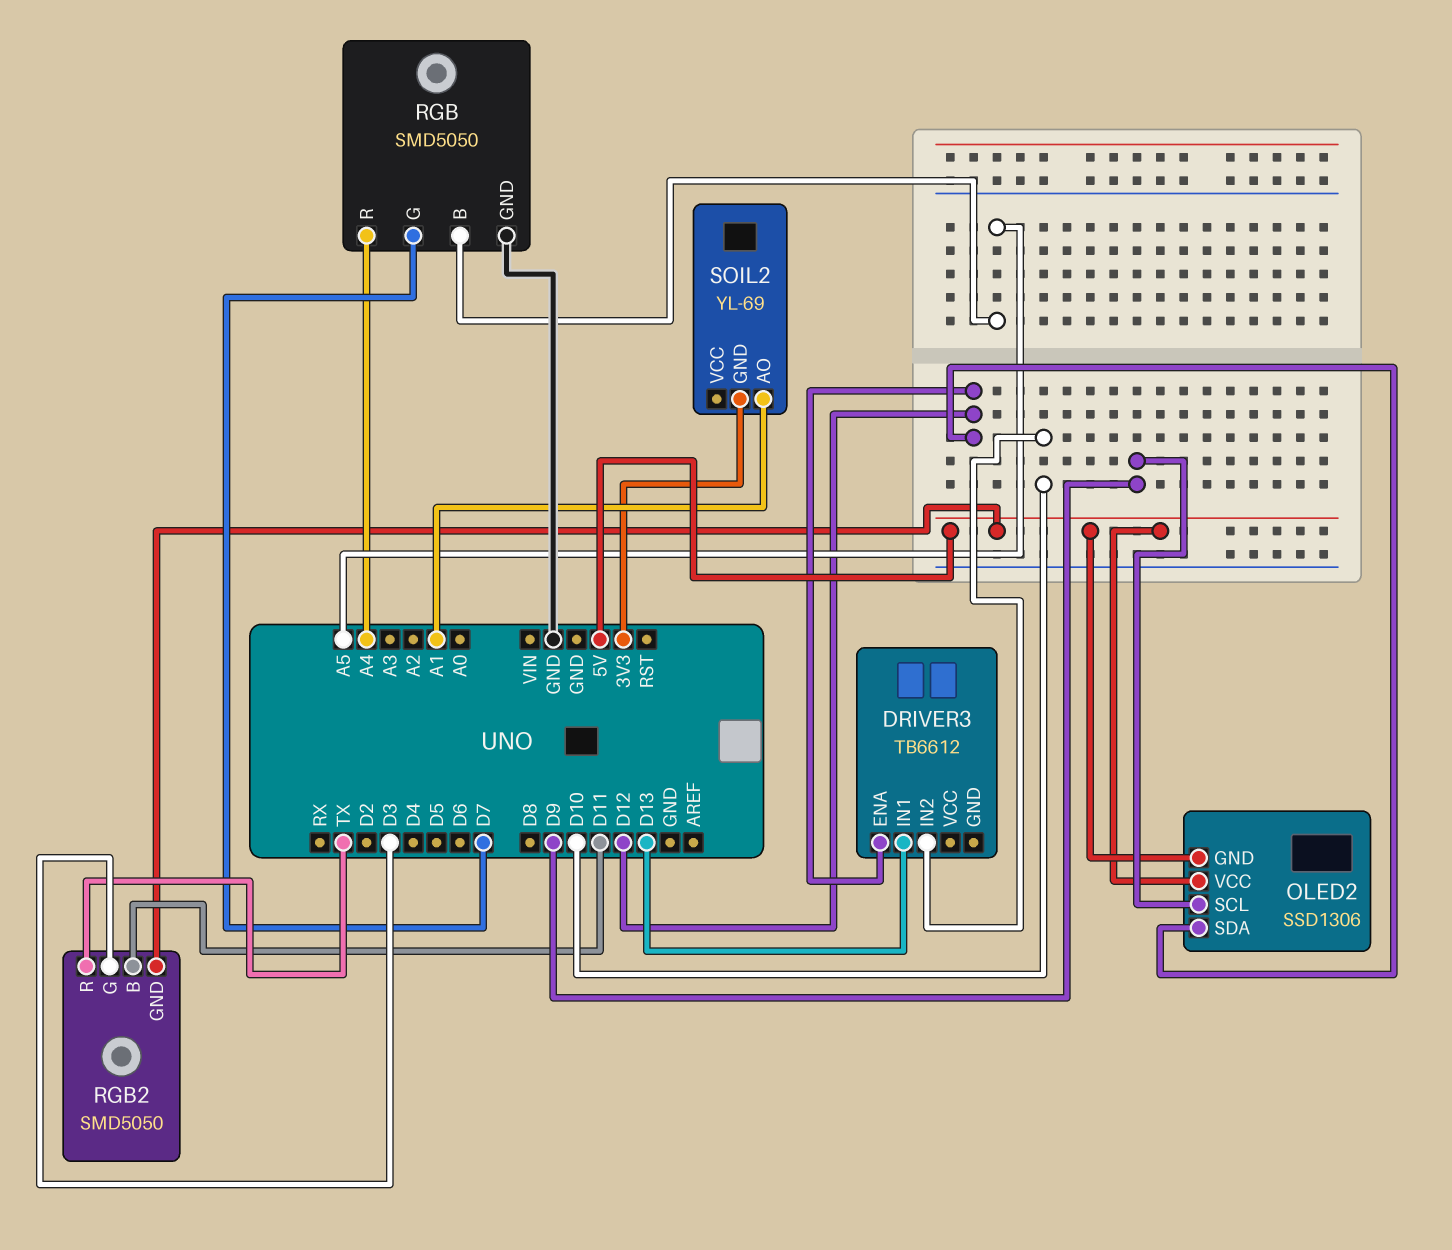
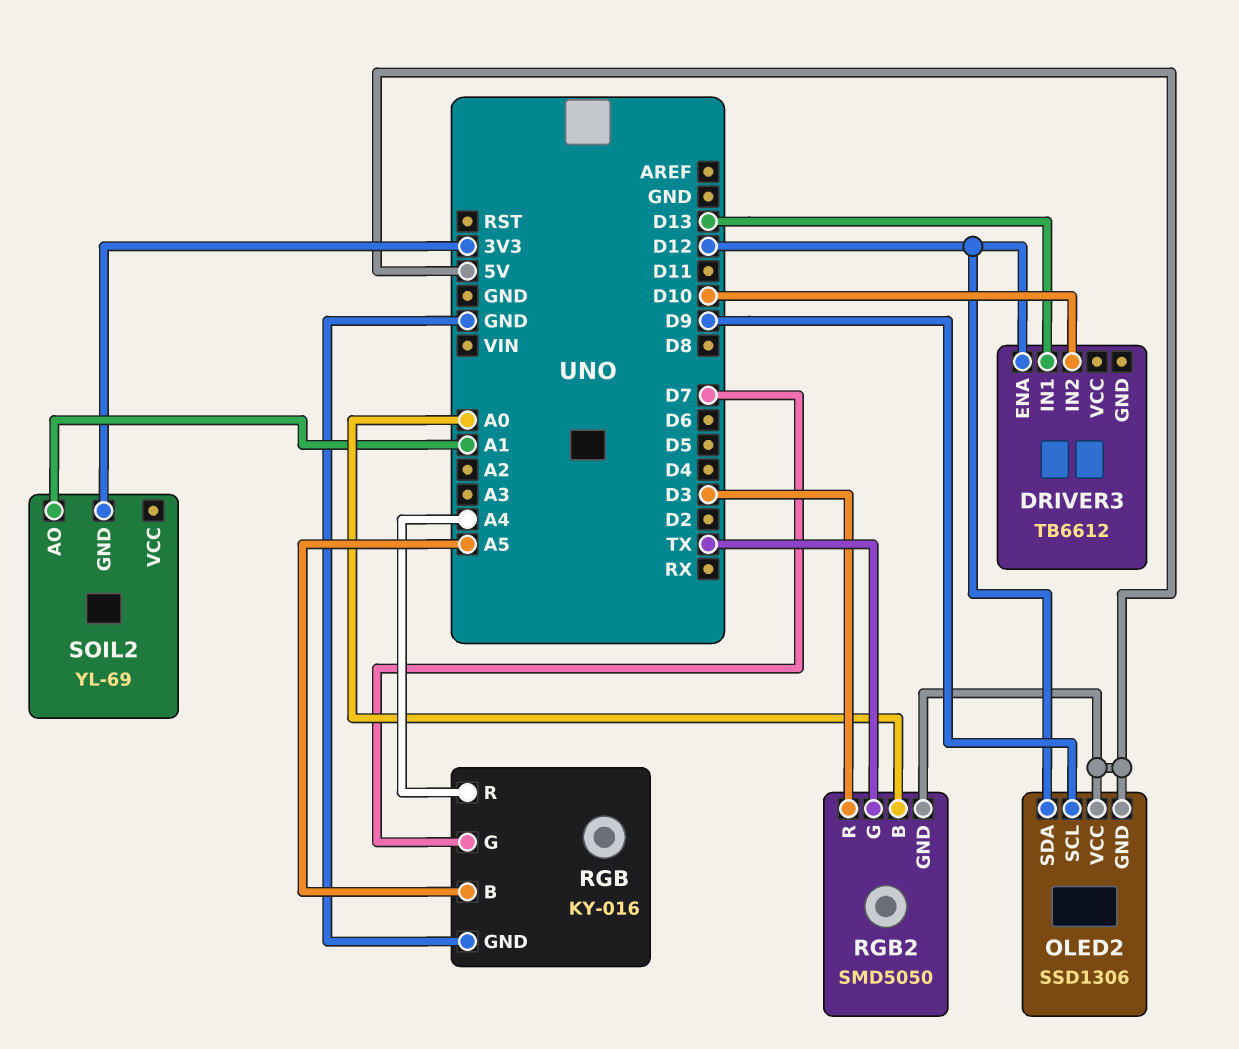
RGB: SMD5050 -> KY-016
RGB2 pin B: D11 -> A0
RGB2 pin G: D3 -> TX
RGB2 pin R: TX -> D3

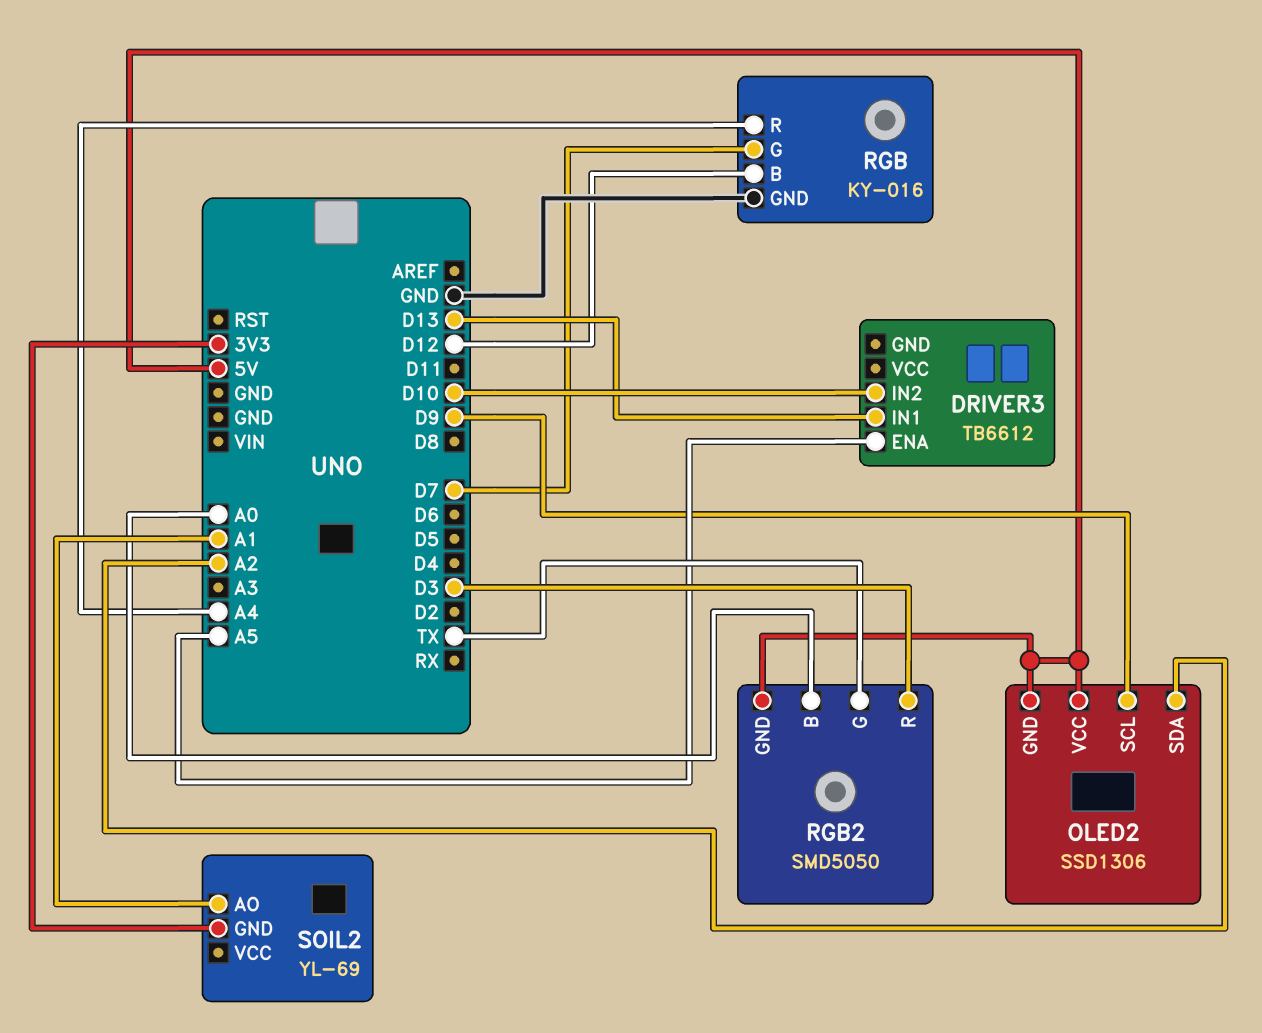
DRIVER3 pin ENA: D12 -> A5
OLED2 pin SDA: D12 -> A2
RGB pin B: A5 -> D12

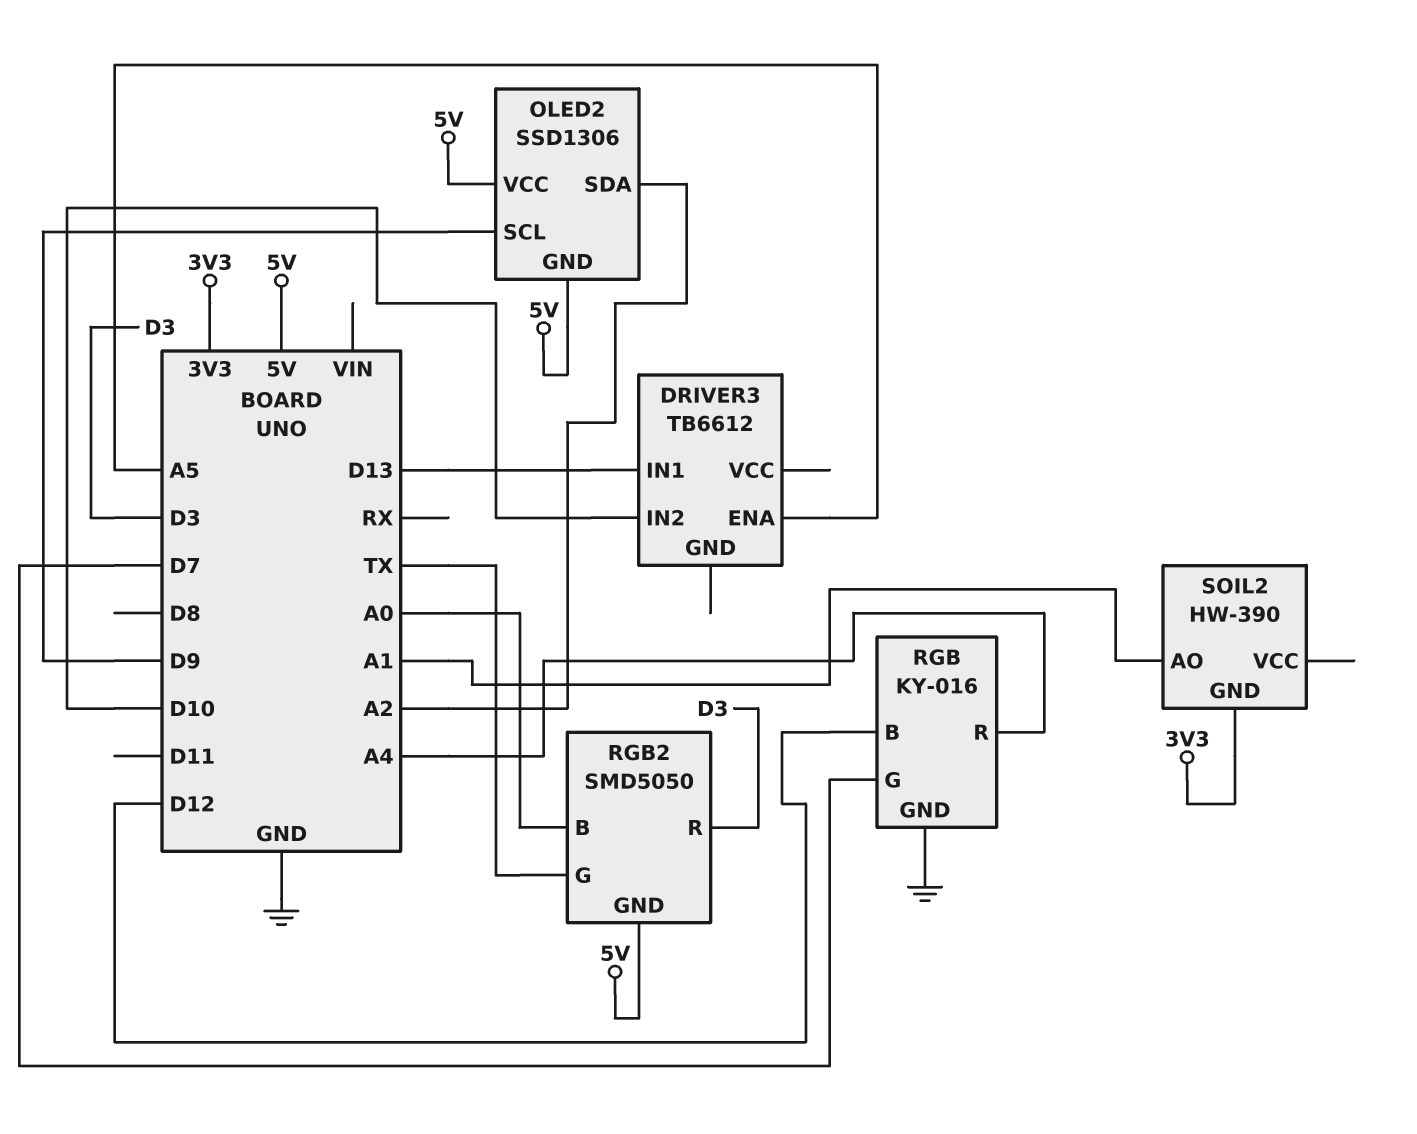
SOIL2: YL-69 -> HW-390

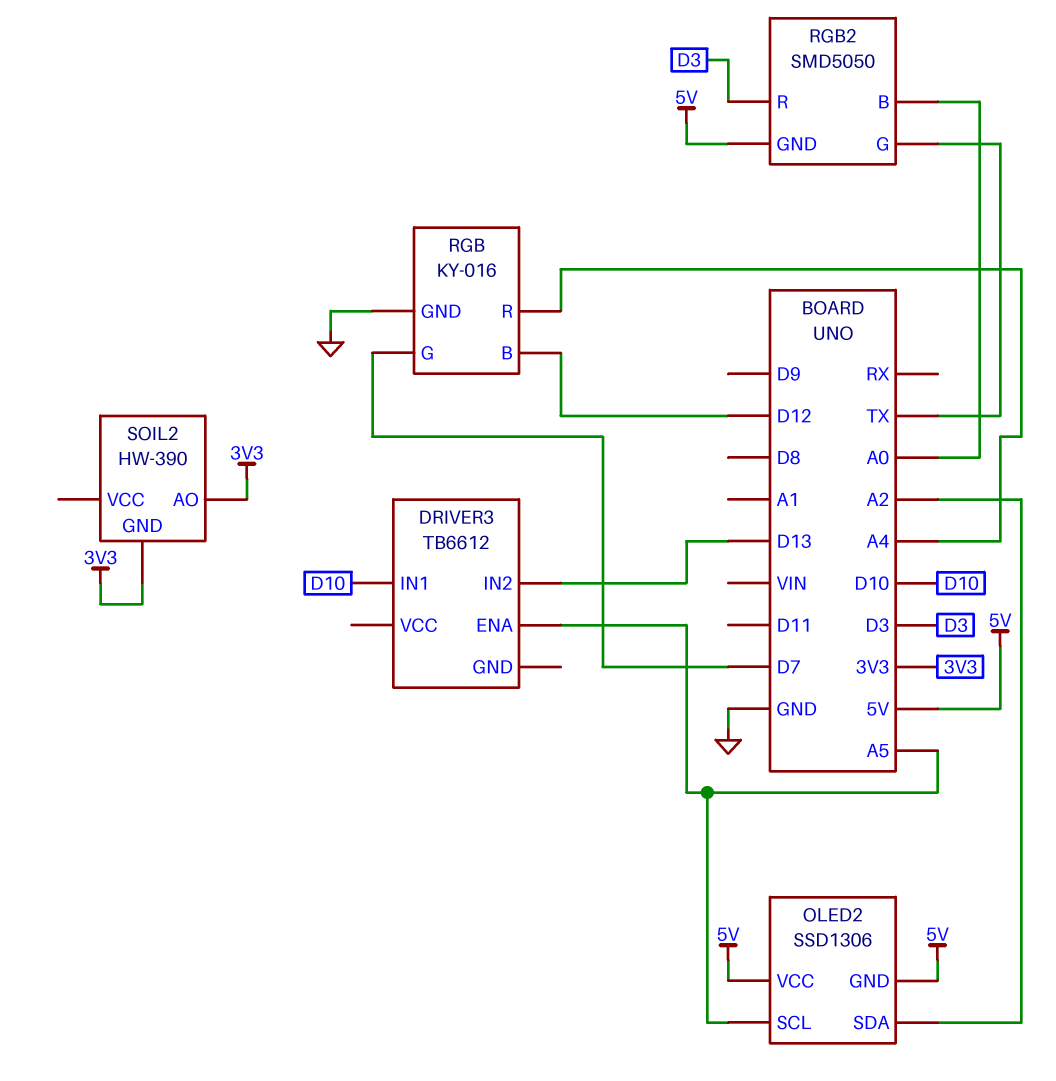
DRIVER3 pin IN1: D13 -> D10
DRIVER3 pin IN2: D10 -> D13
OLED2 pin SCL: D9 -> A5
SOIL2 pin AO: A1 -> 3V3

